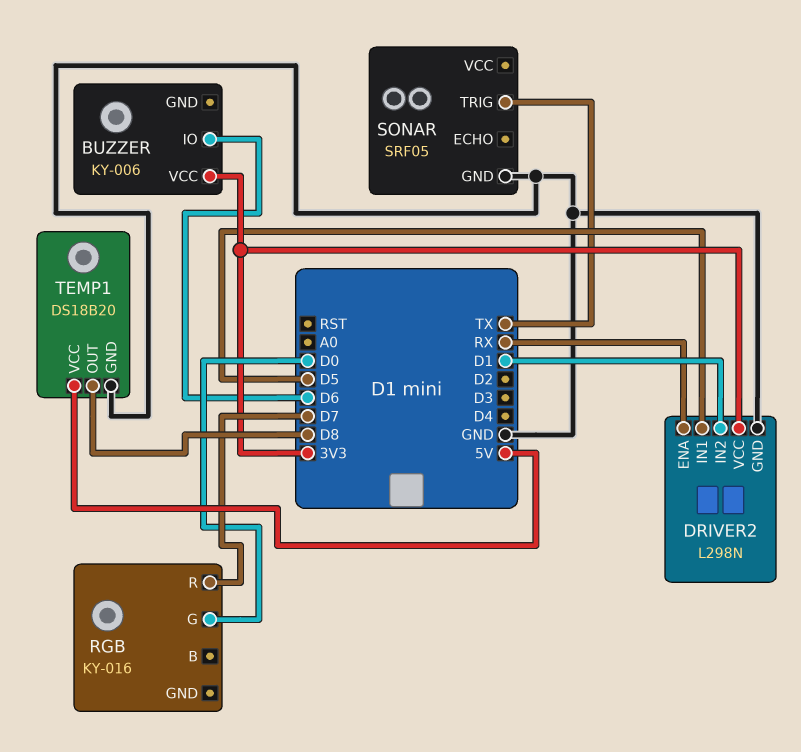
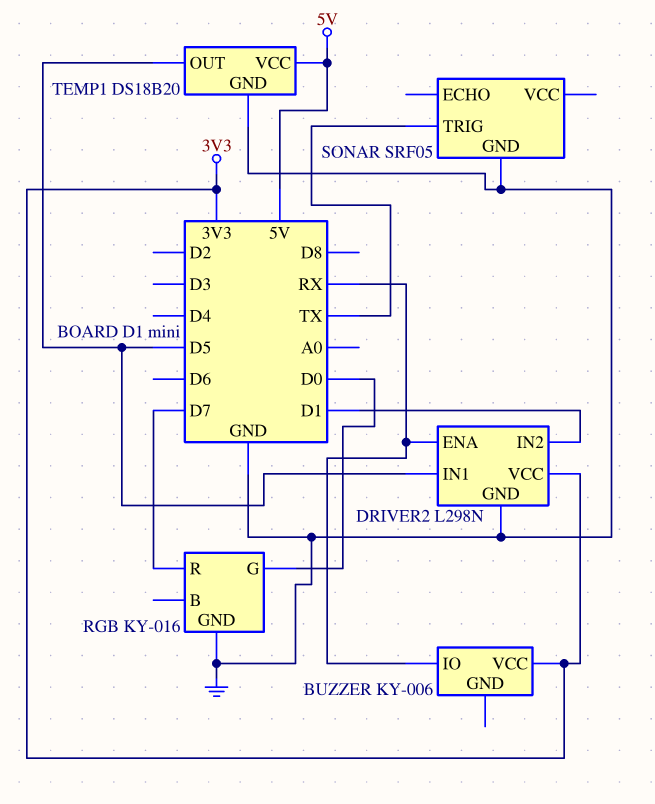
BUZZER pin IO: D6 -> RX
RGB pin GND: none -> GND
TEMP1 pin OUT: D8 -> D5

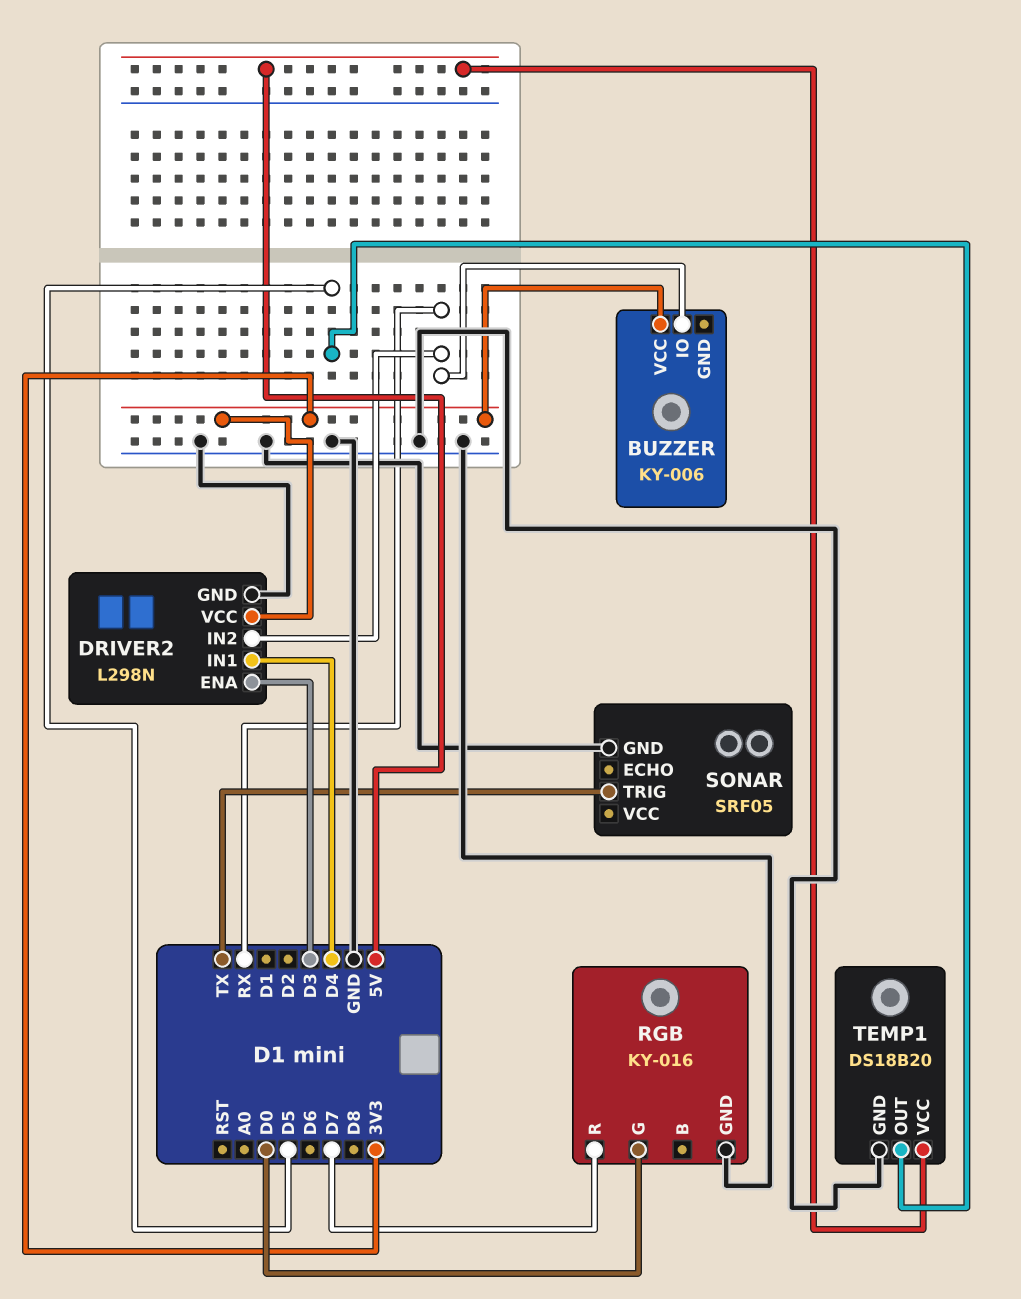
DRIVER2 pin ENA: RX -> D3
DRIVER2 pin IN1: D5 -> D4
DRIVER2 pin IN2: D1 -> RX

